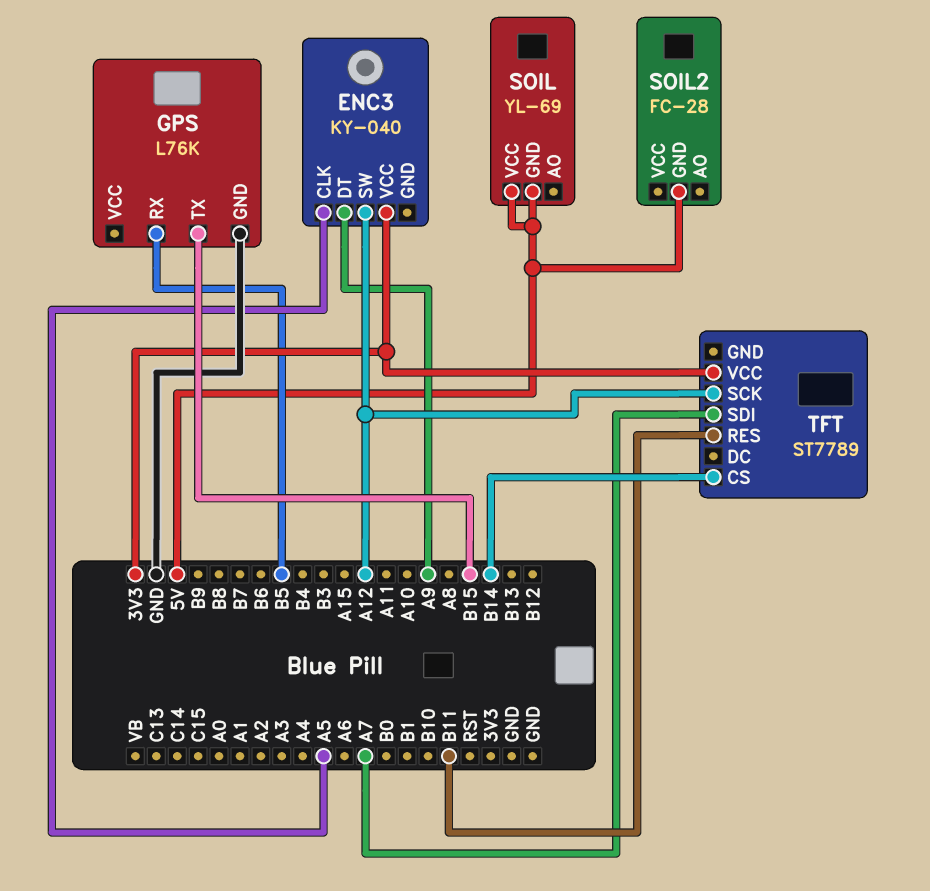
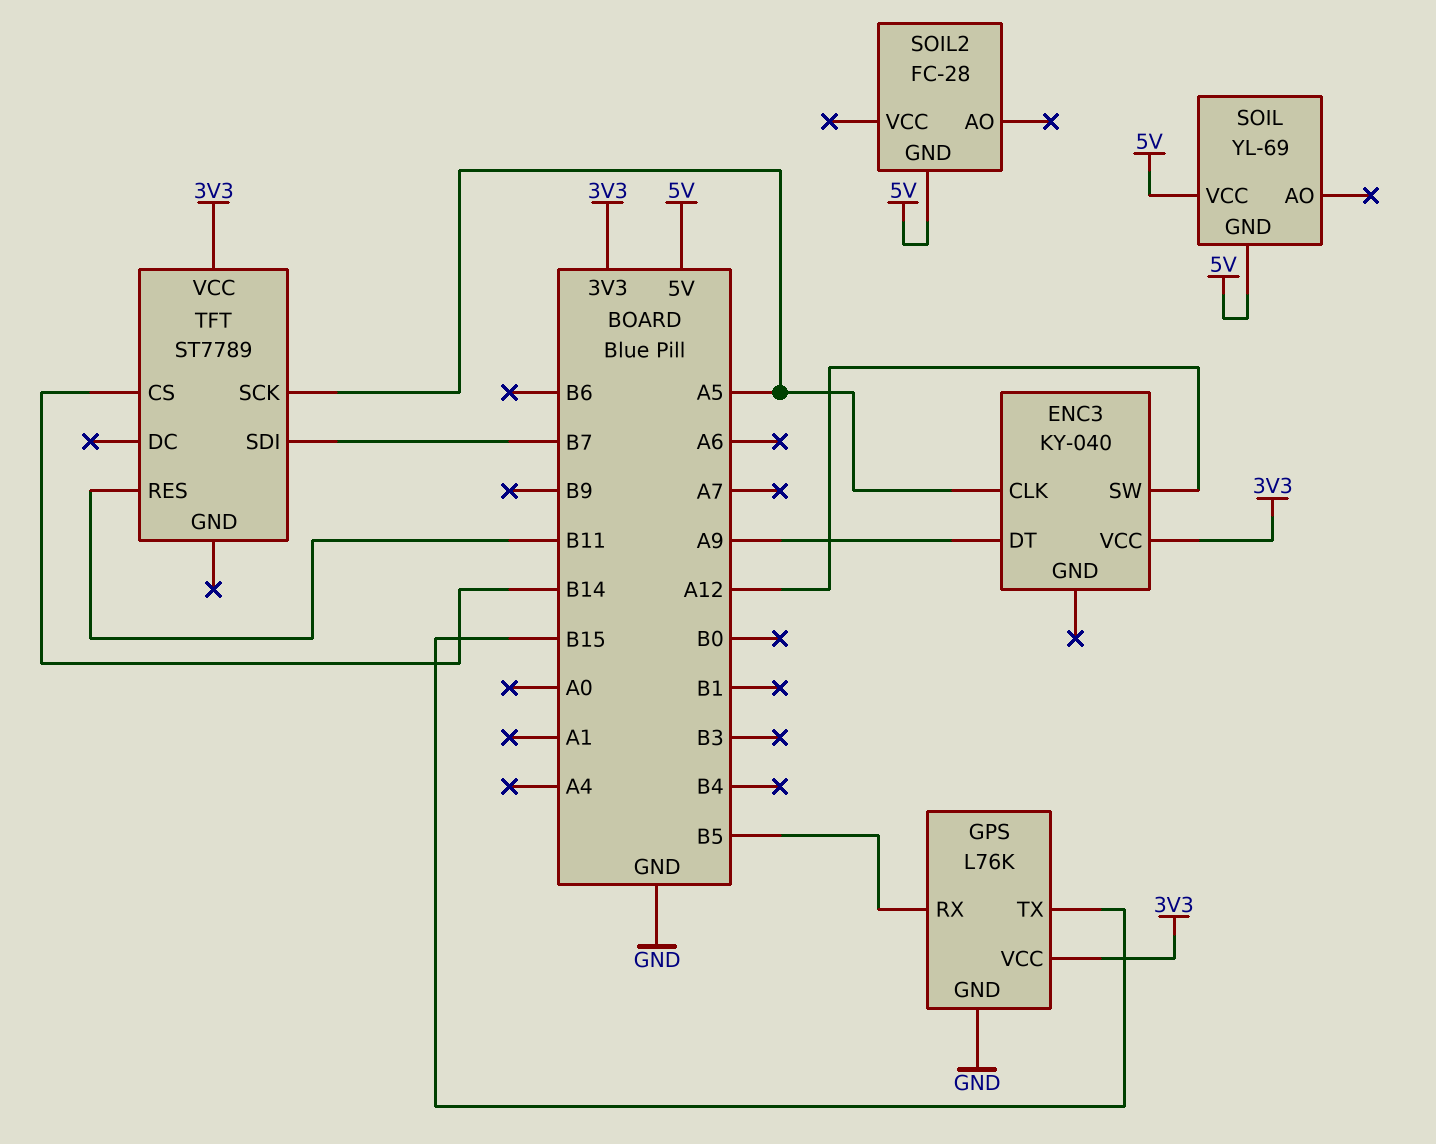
GPS pin VCC: none -> 3V3
TFT pin SCK: A12 -> A5
TFT pin SDI: A7 -> B7

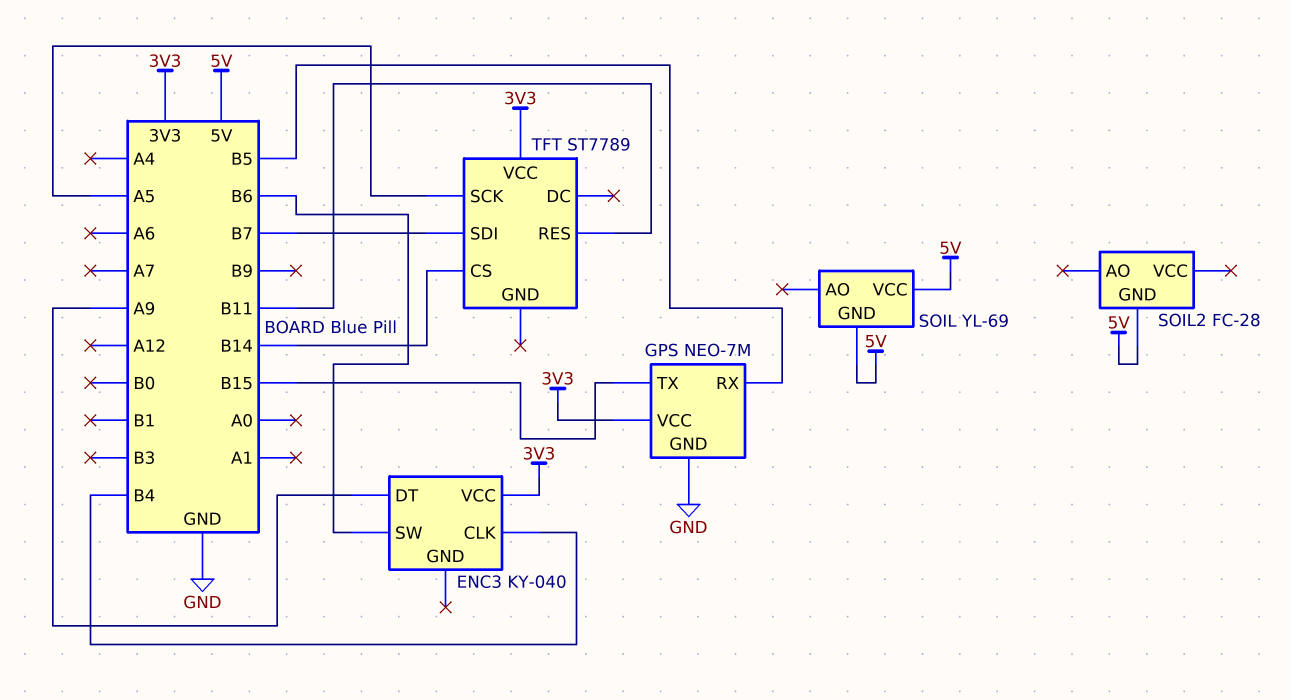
ENC3 pin CLK: A5 -> B4
ENC3 pin SW: A12 -> B6
GPS: L76K -> NEO-7M

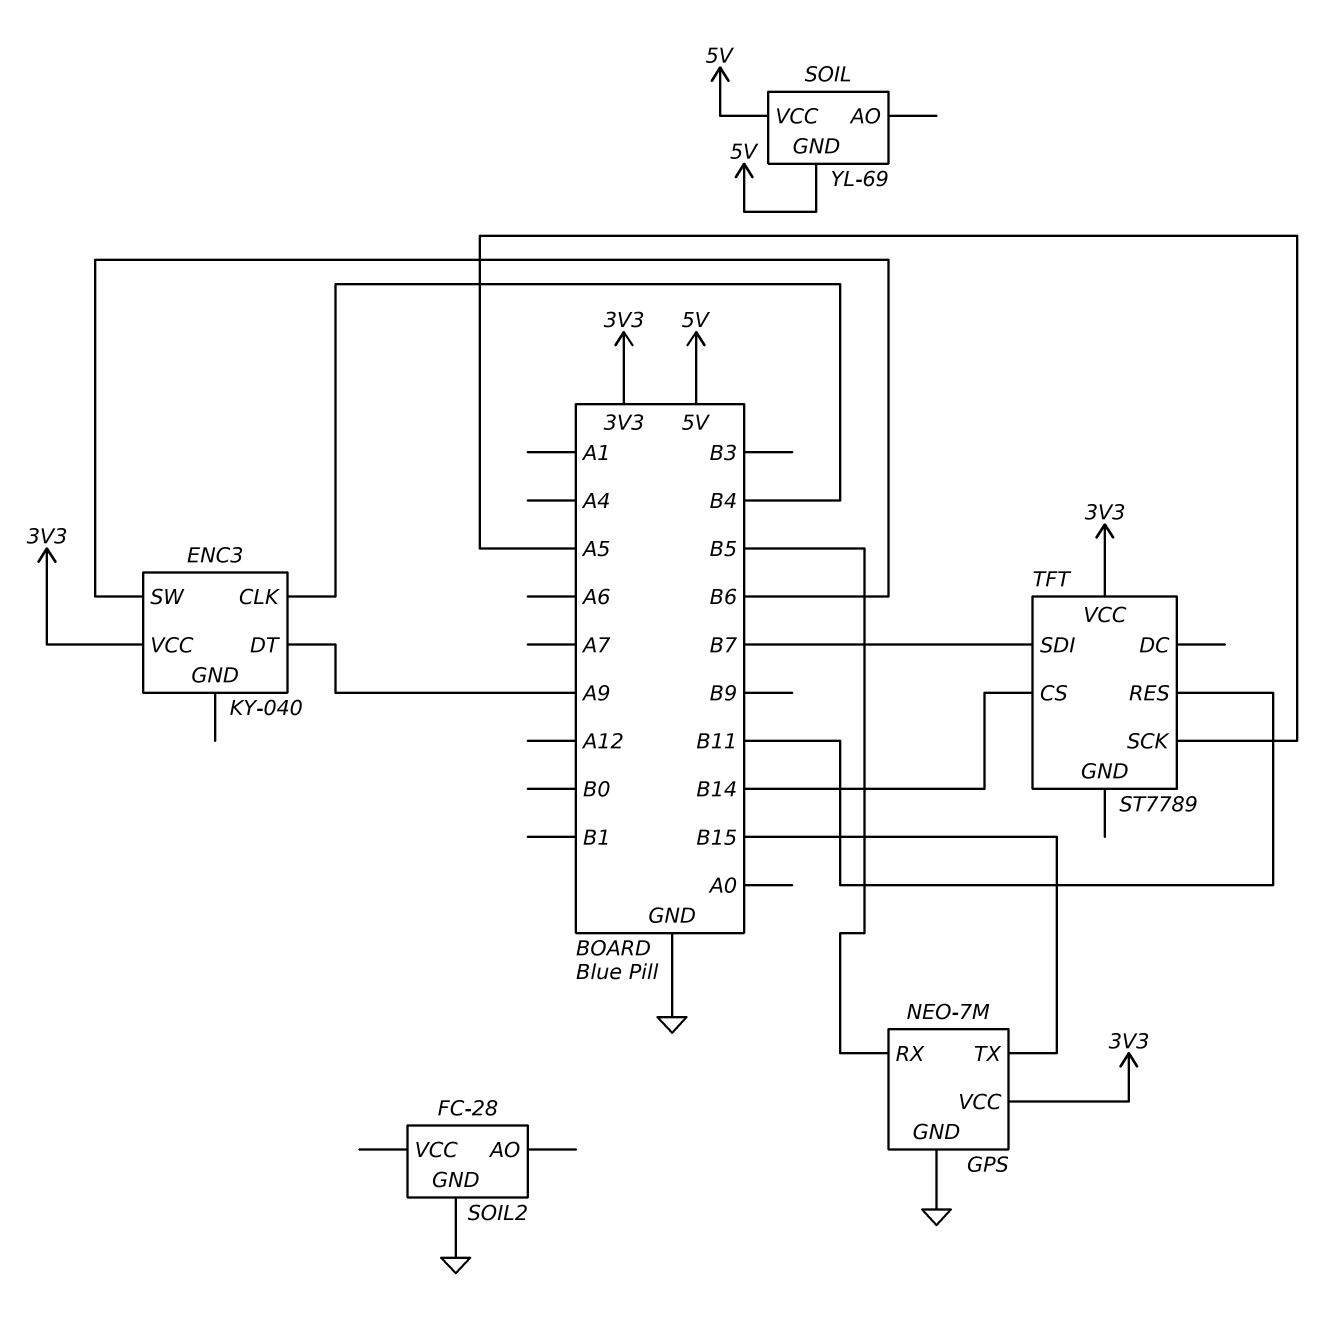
SOIL2 pin GND: 5V -> GND

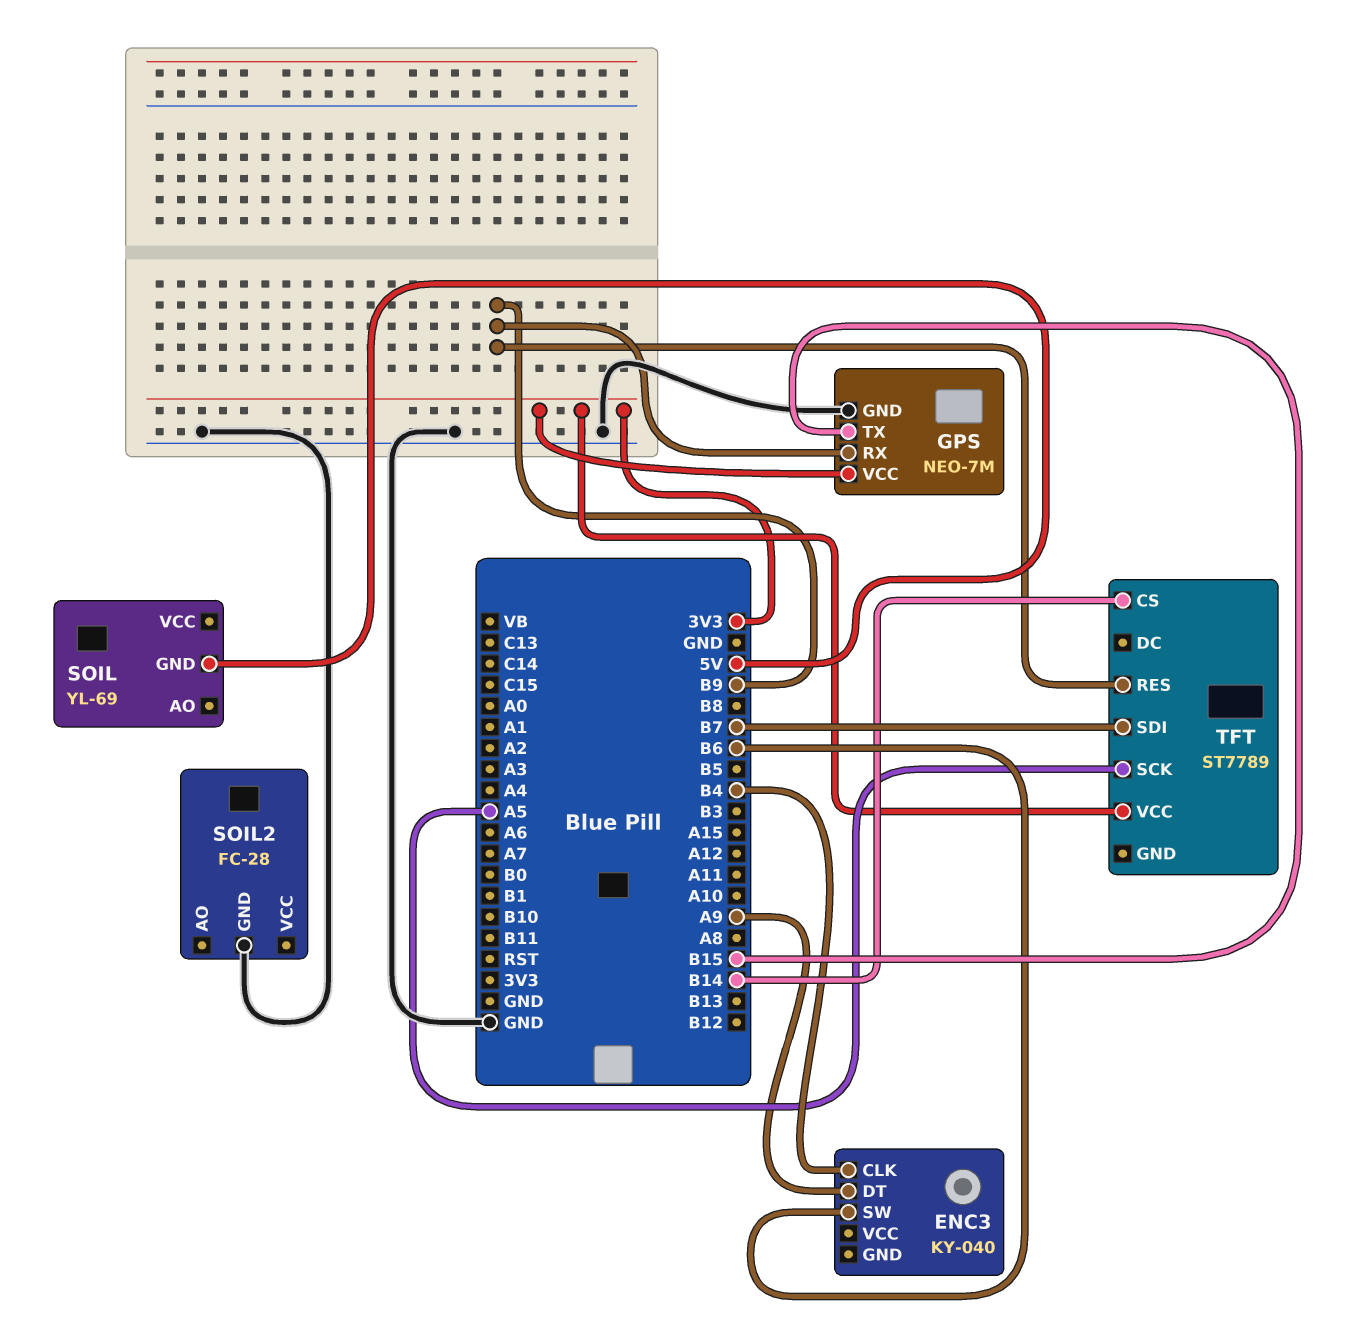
ENC3 pin VCC: 3V3 -> none
GPS pin RX: B5 -> B9
SOIL pin VCC: 5V -> none
TFT pin RES: B11 -> B9

